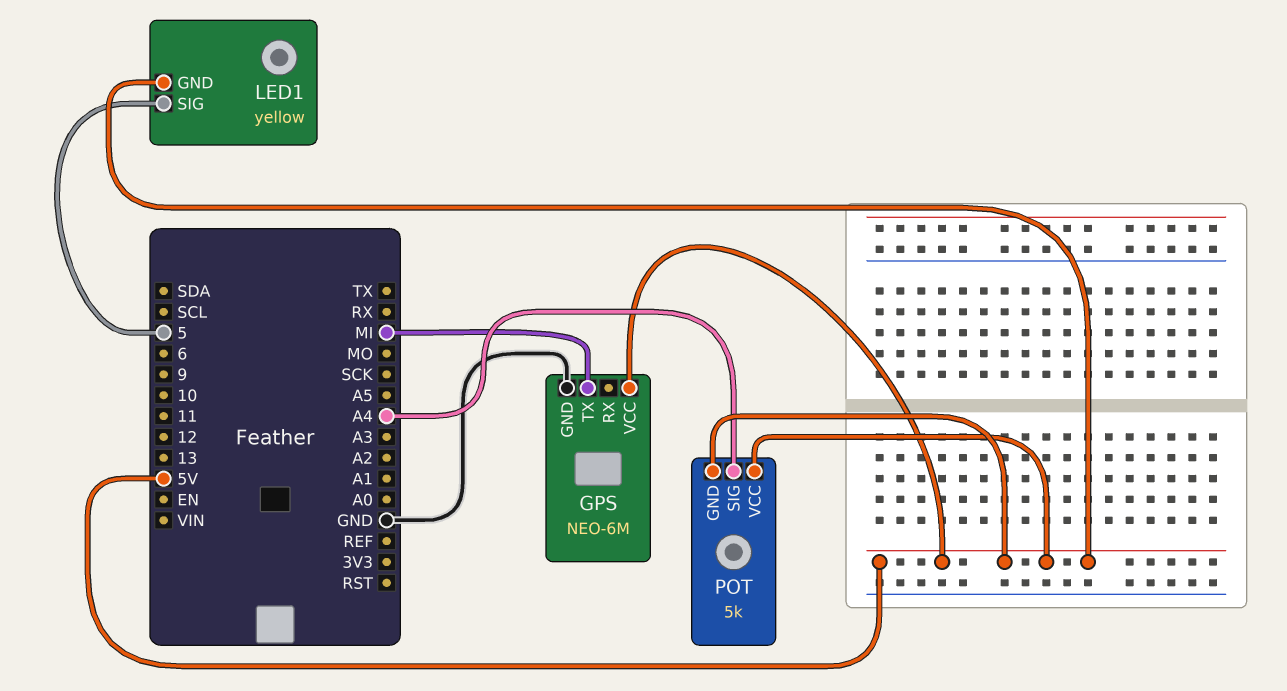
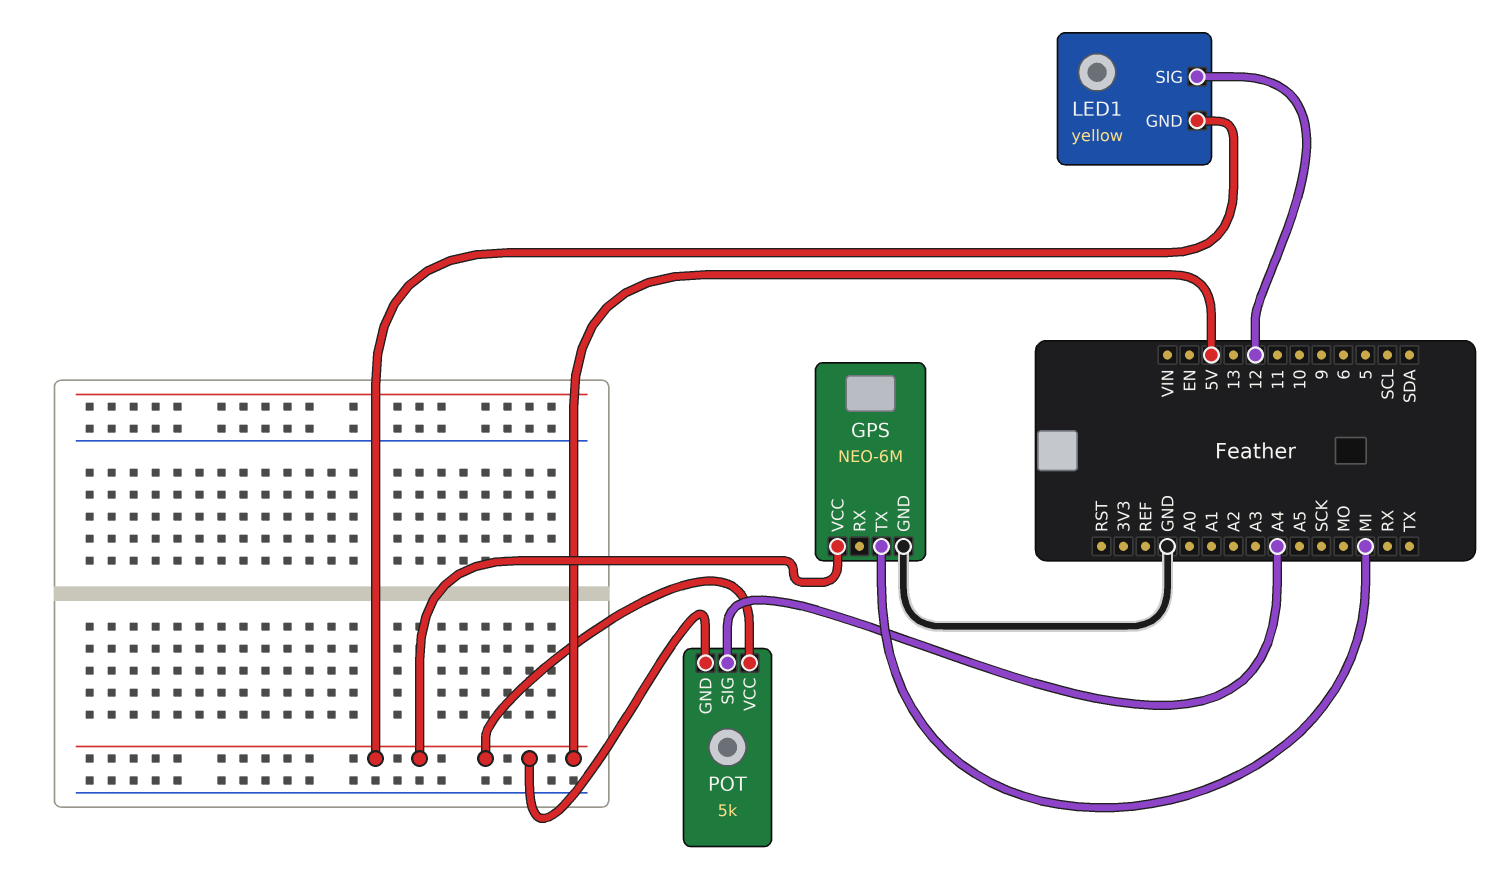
LED1 pin SIG: 5 -> 12

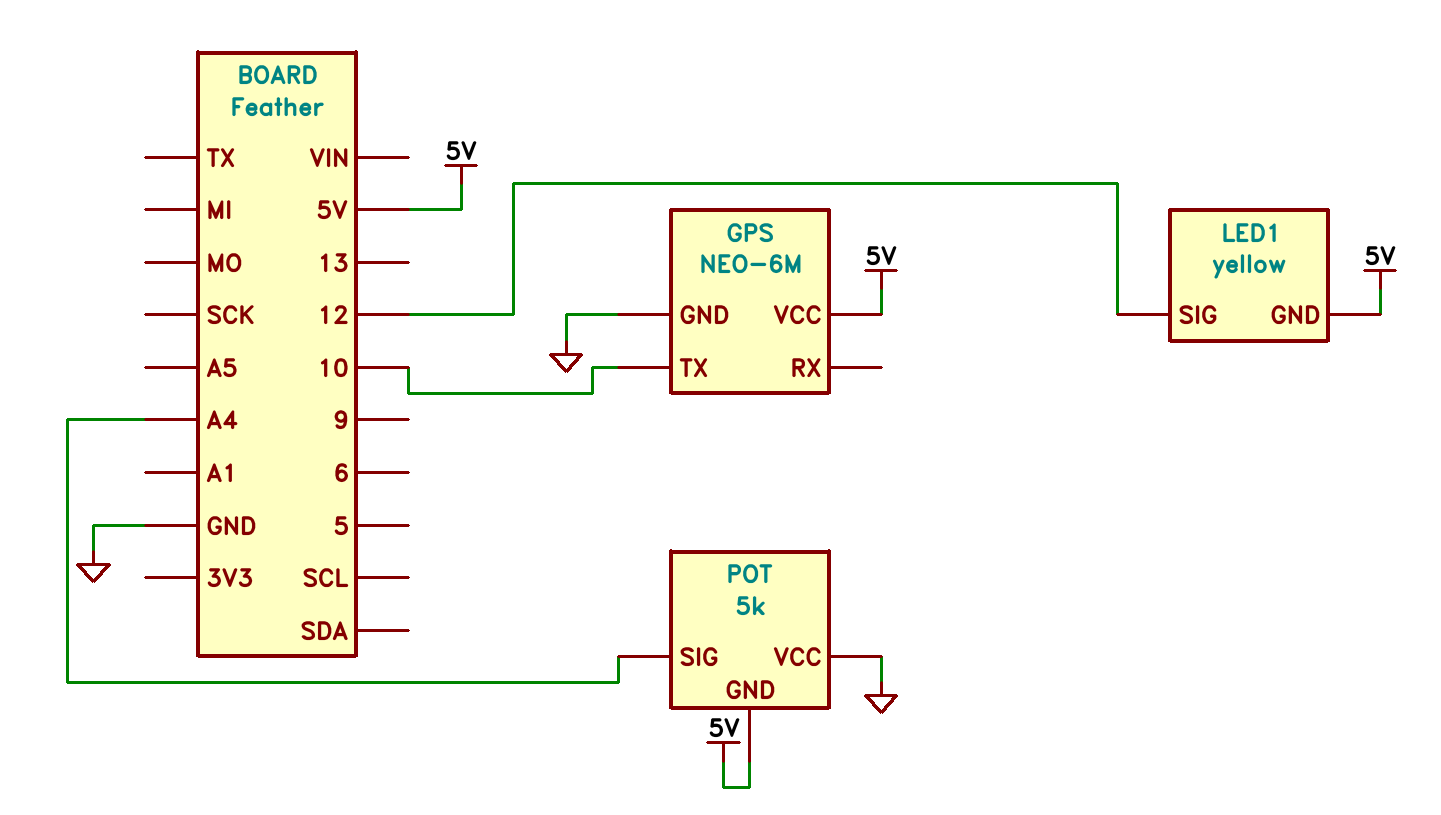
GPS pin TX: MI -> 10
POT pin VCC: 5V -> GND

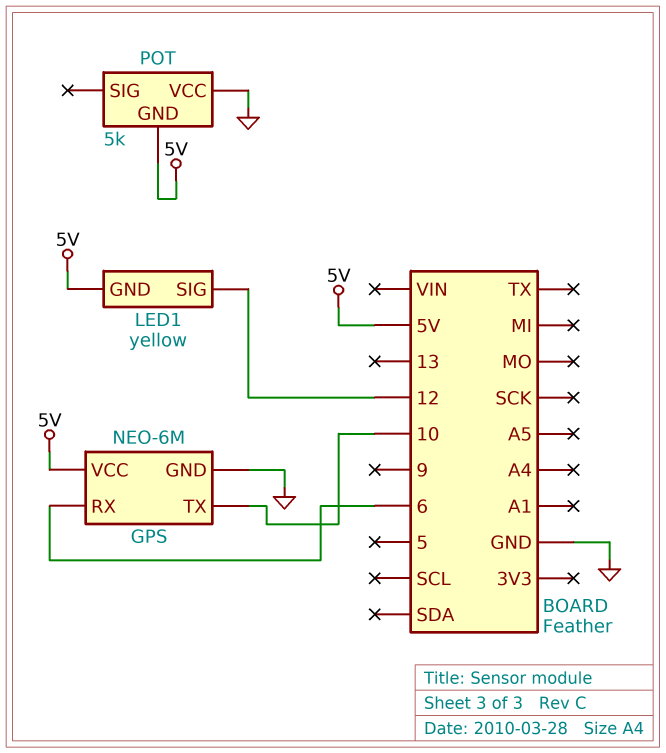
GPS pin RX: none -> 6
POT pin SIG: A4 -> none

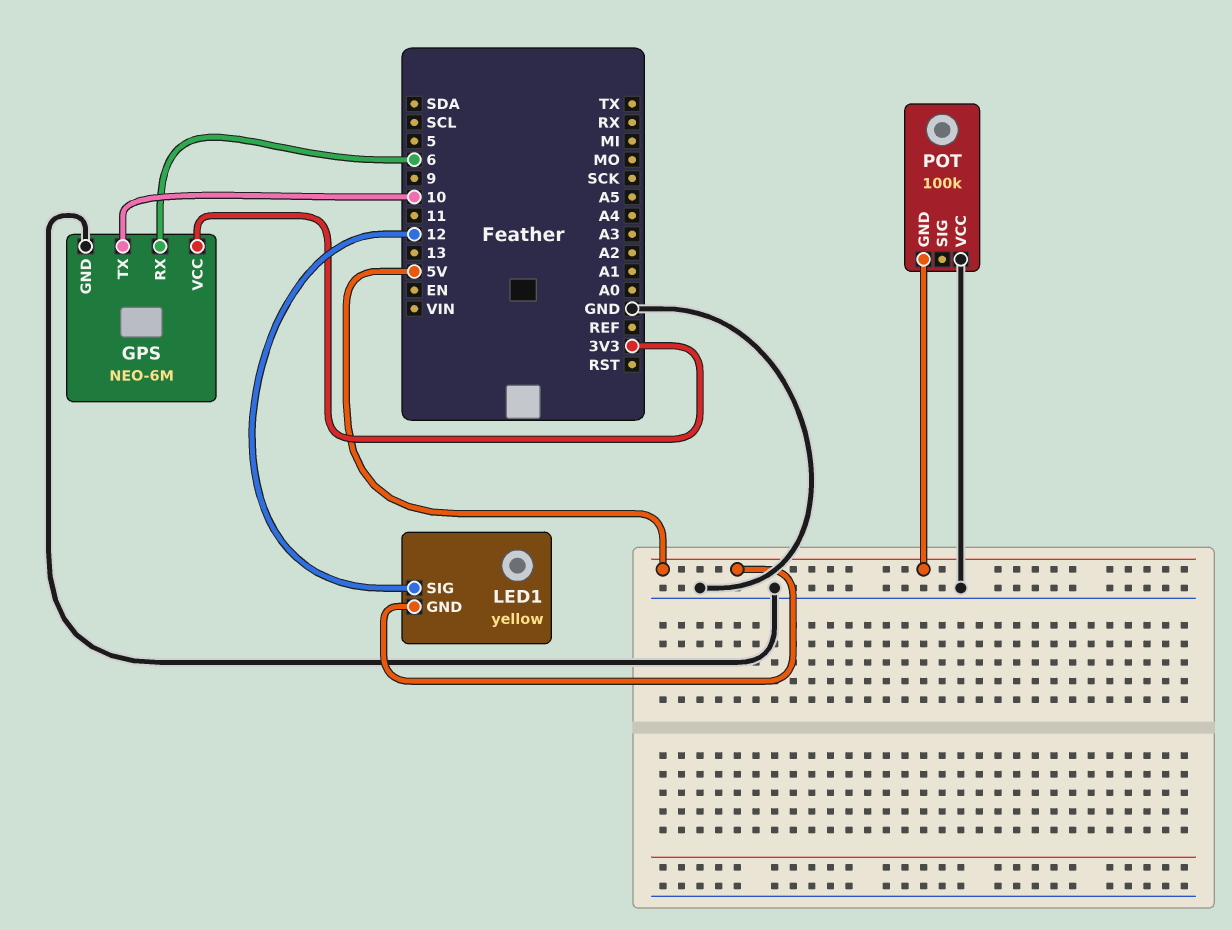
GPS pin VCC: 5V -> 3V3
POT: 5k -> 100k

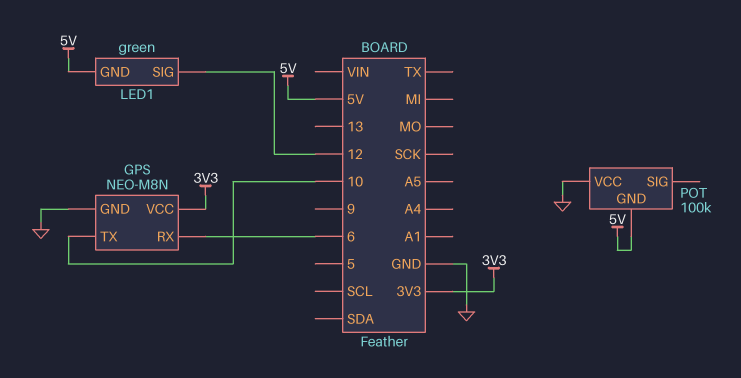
GPS: NEO-6M -> NEO-M8N
LED1: yellow -> green

